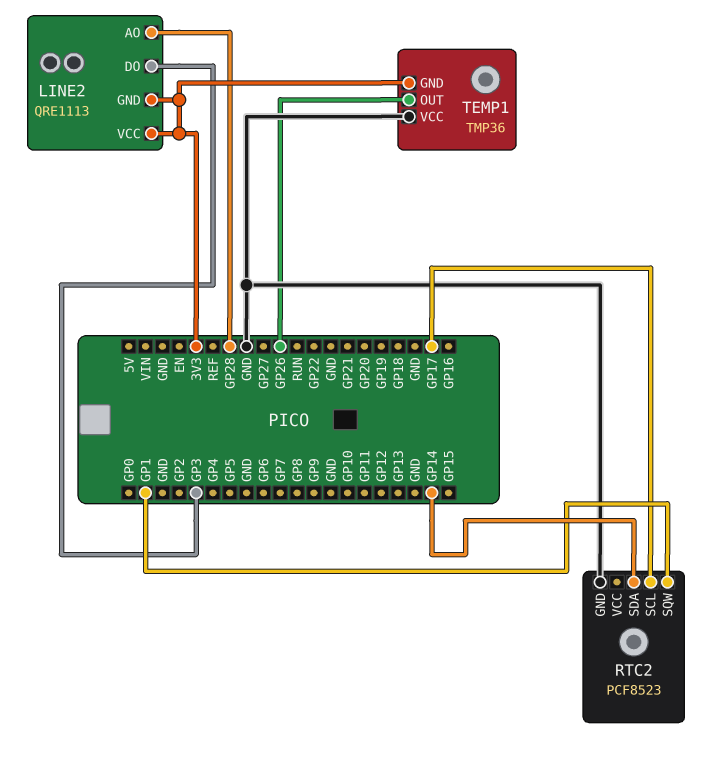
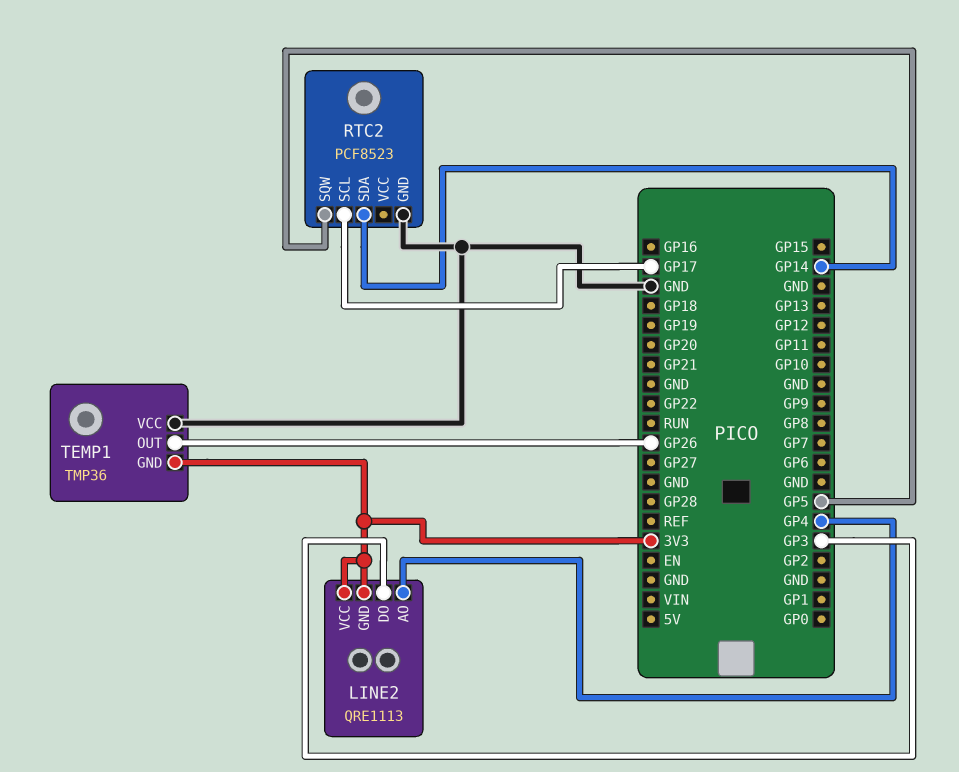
LINE2 pin AO: GP28 -> GP4
RTC2 pin SQW: GP1 -> GP5

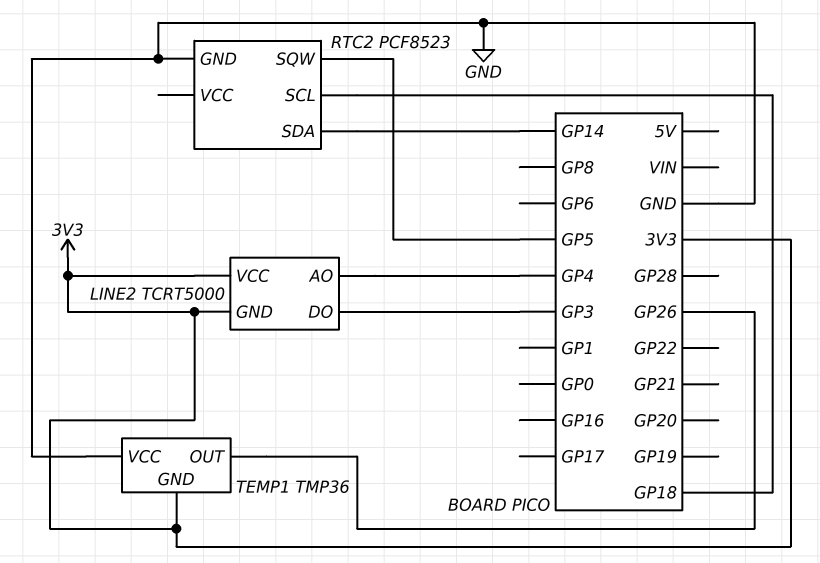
LINE2: QRE1113 -> TCRT5000
RTC2 pin SCL: GP17 -> GP18

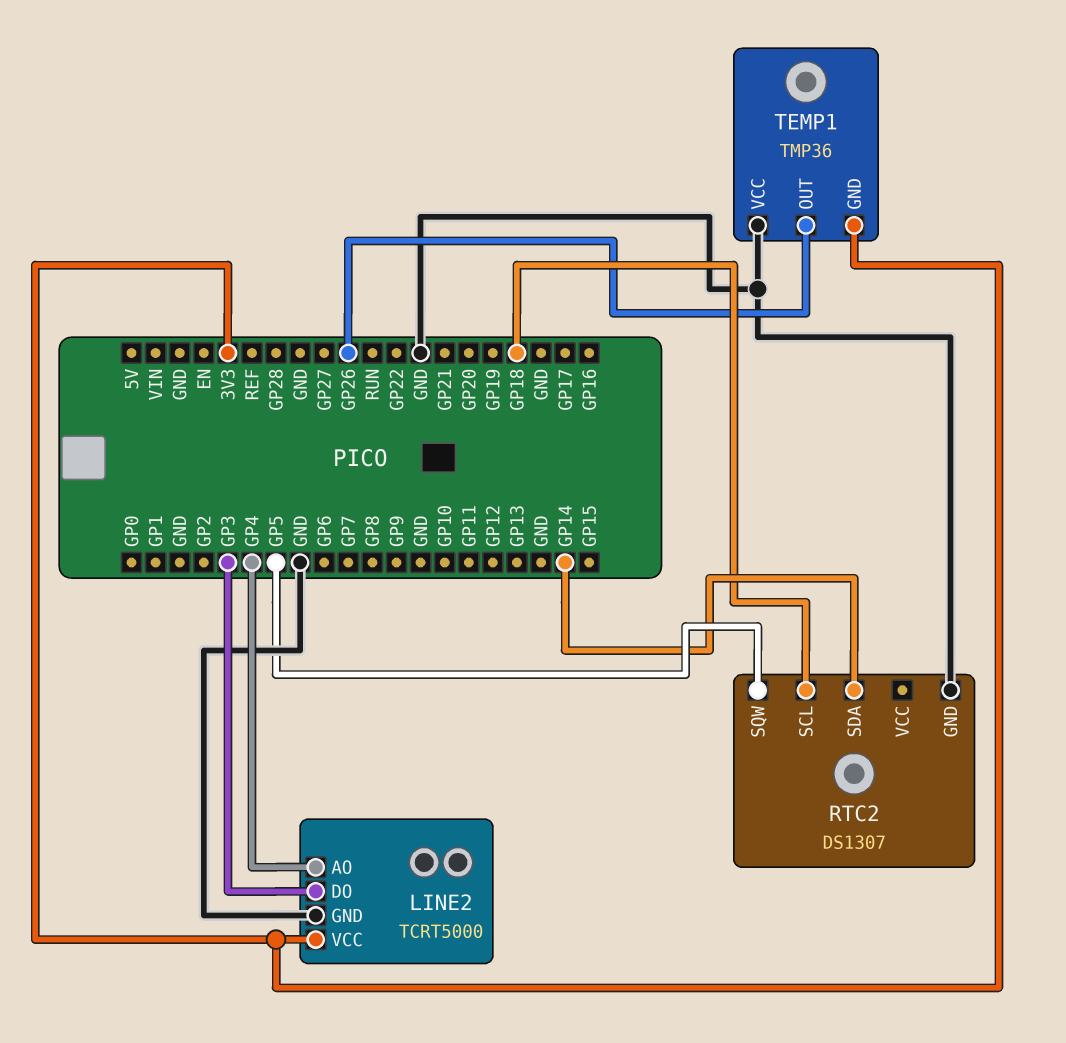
LINE2 pin GND: 3V3 -> GND
RTC2: PCF8523 -> DS1307

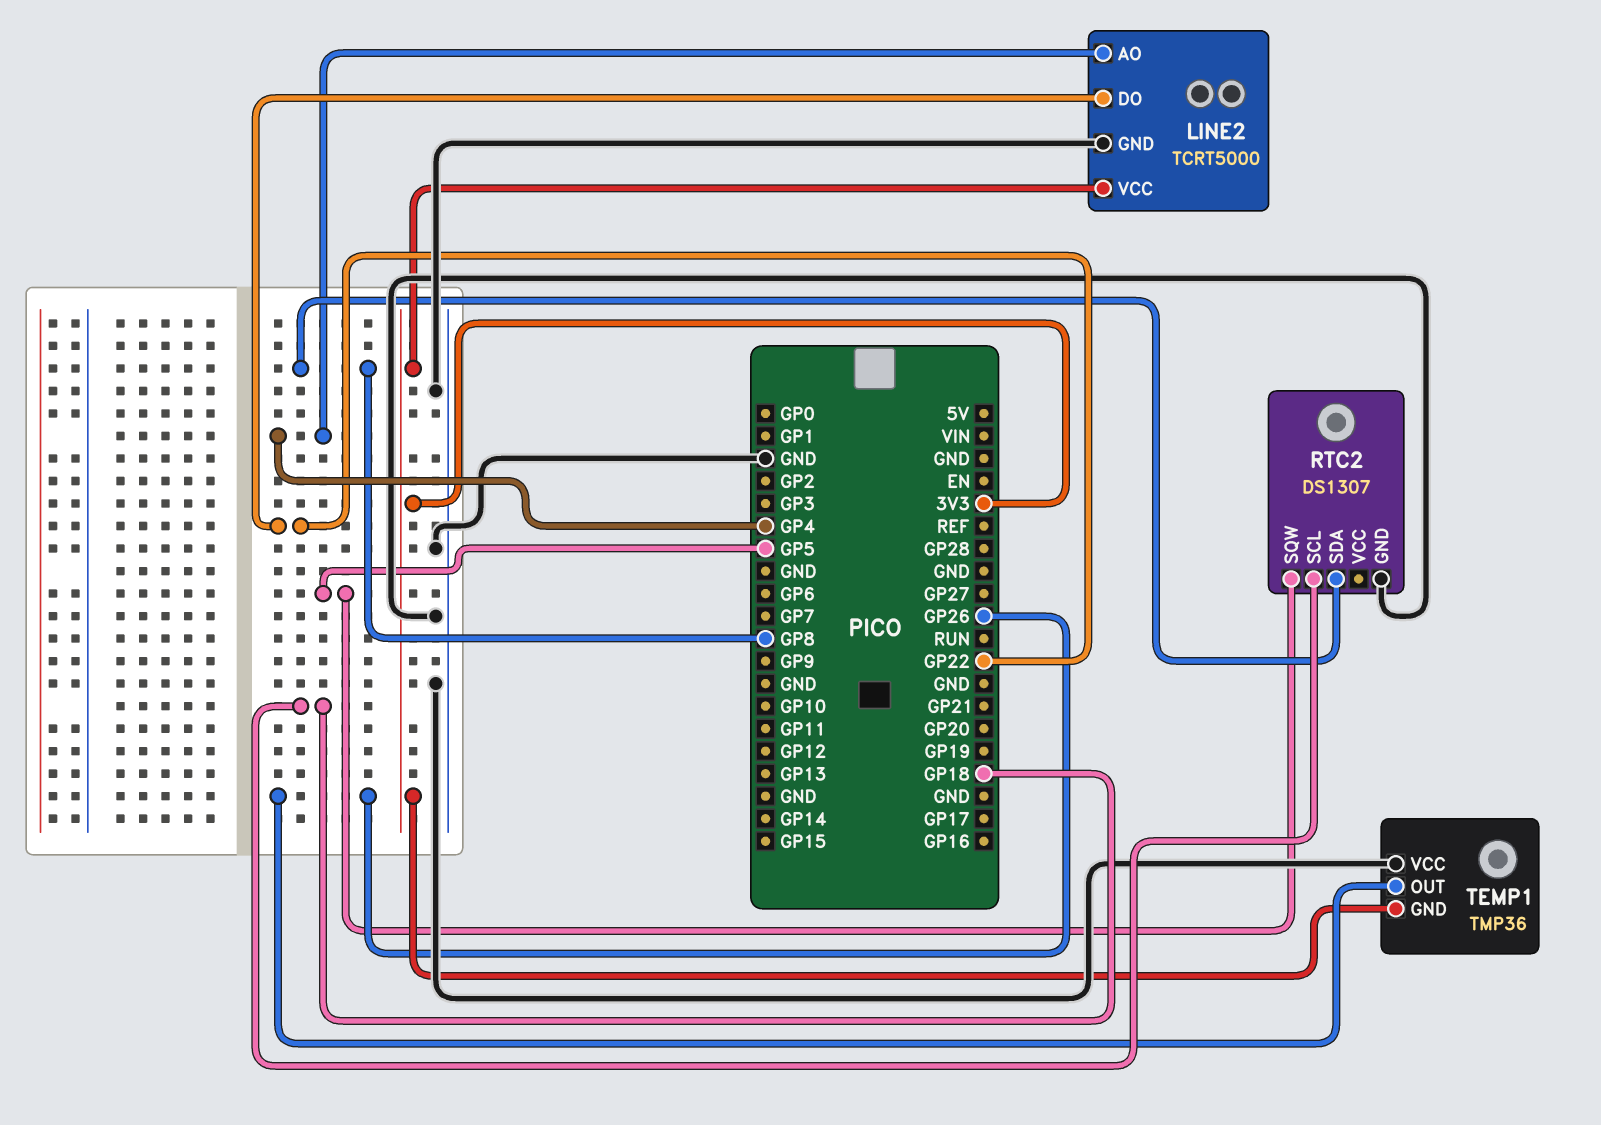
LINE2 pin DO: GP3 -> GP22
RTC2 pin SDA: GP14 -> GP8

